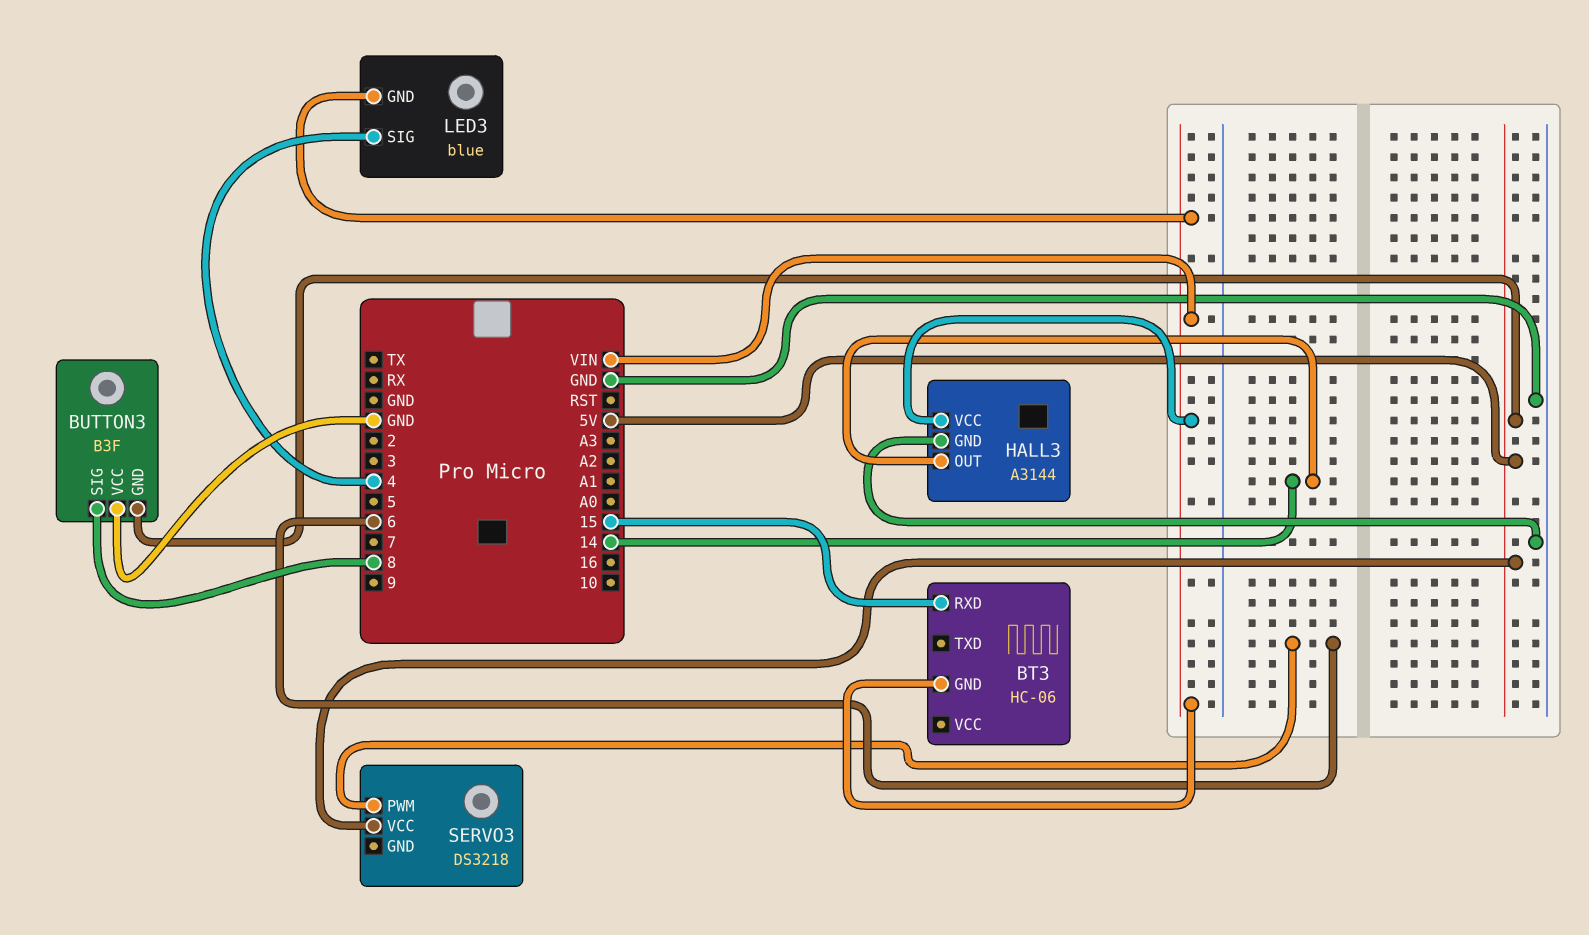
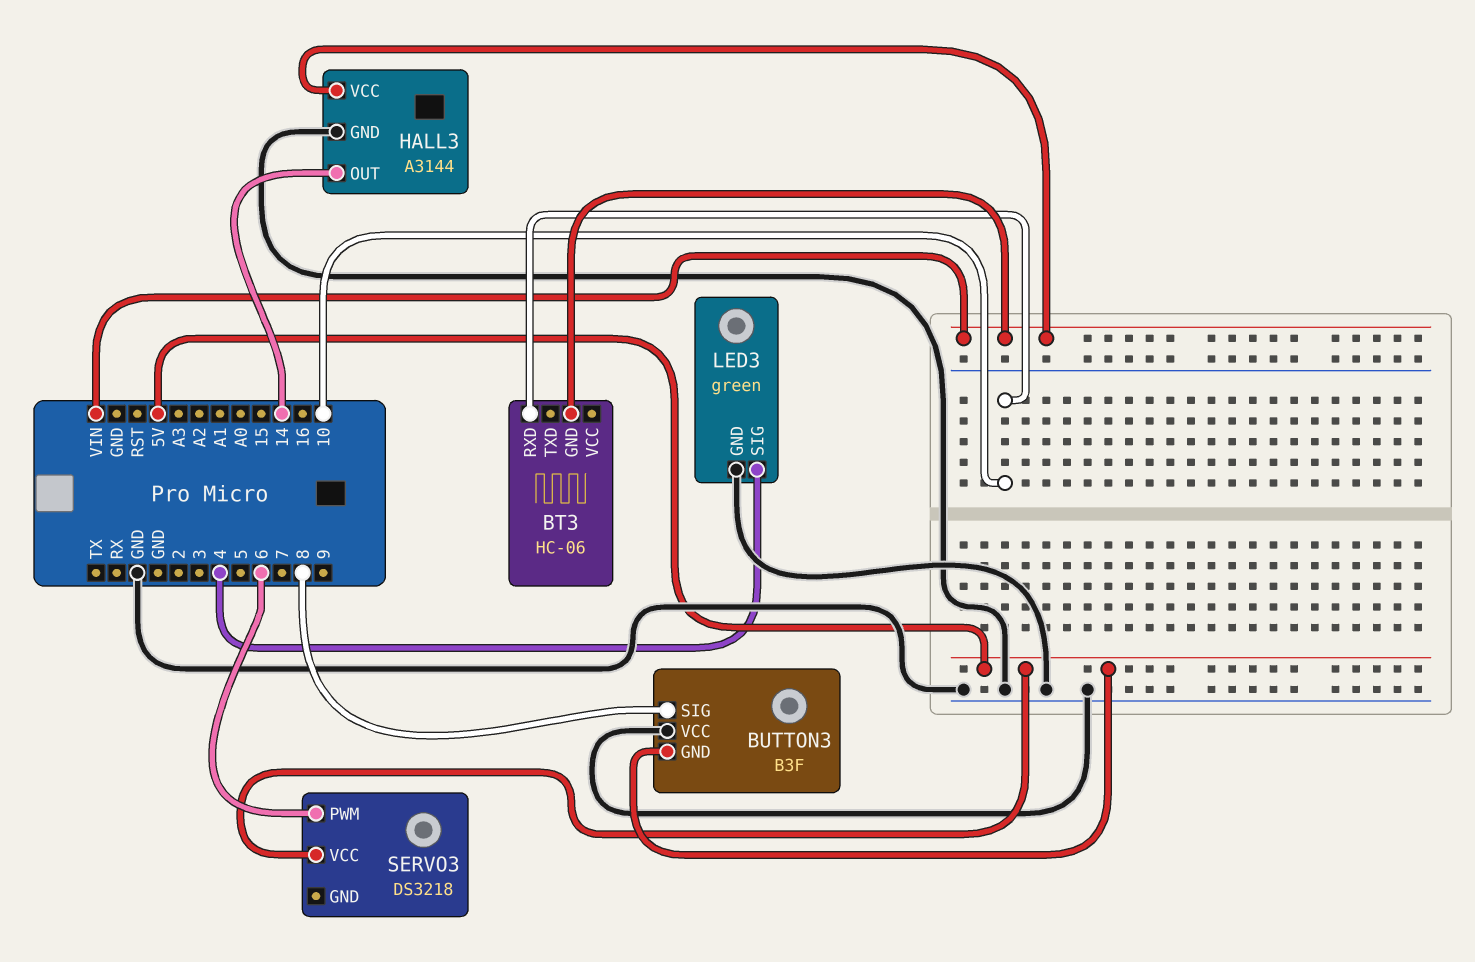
BT3 pin RXD: 15 -> 10
LED3: blue -> green
LED3 pin GND: VIN -> GND

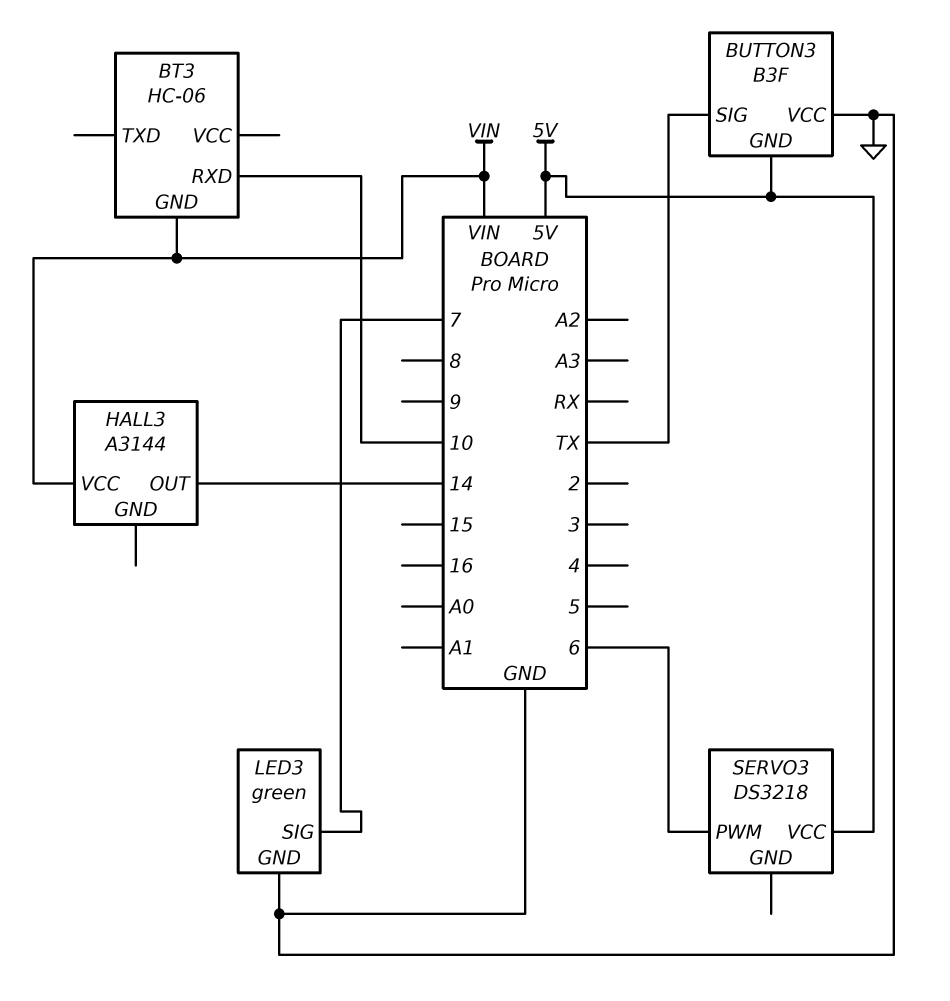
BUTTON3 pin SIG: 8 -> TX
HALL3 pin GND: GND -> none
LED3 pin SIG: 4 -> 7

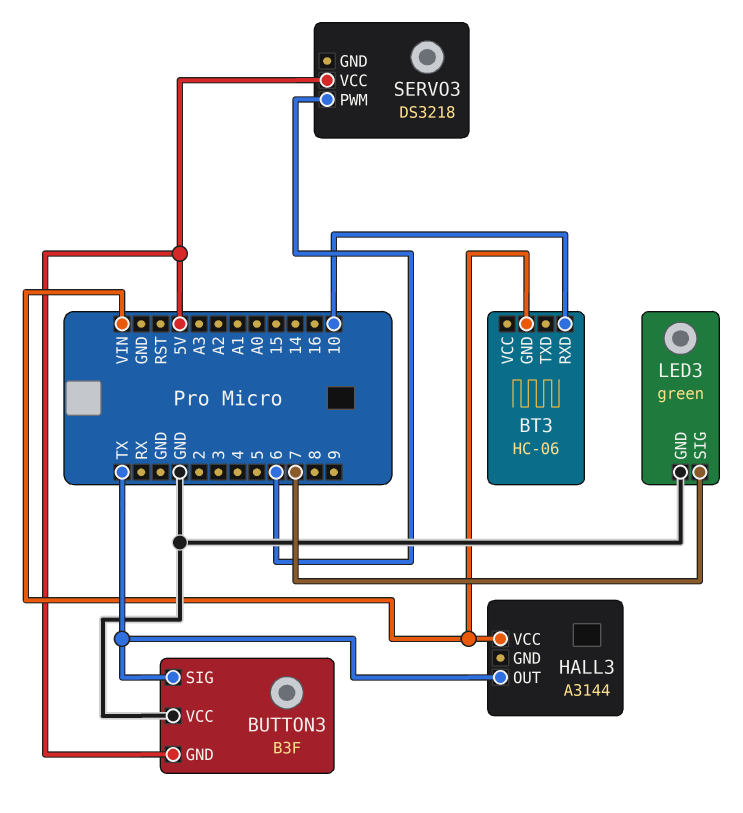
HALL3 pin OUT: 14 -> TX

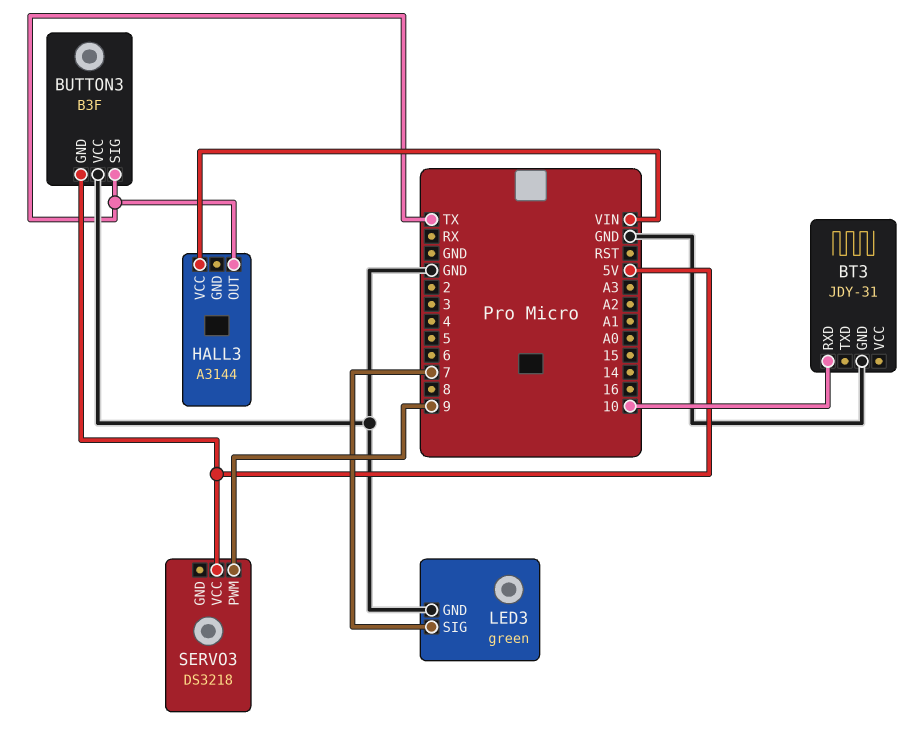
BT3: HC-06 -> JDY-31
BT3 pin GND: VIN -> GND
SERVO3 pin PWM: 6 -> 9

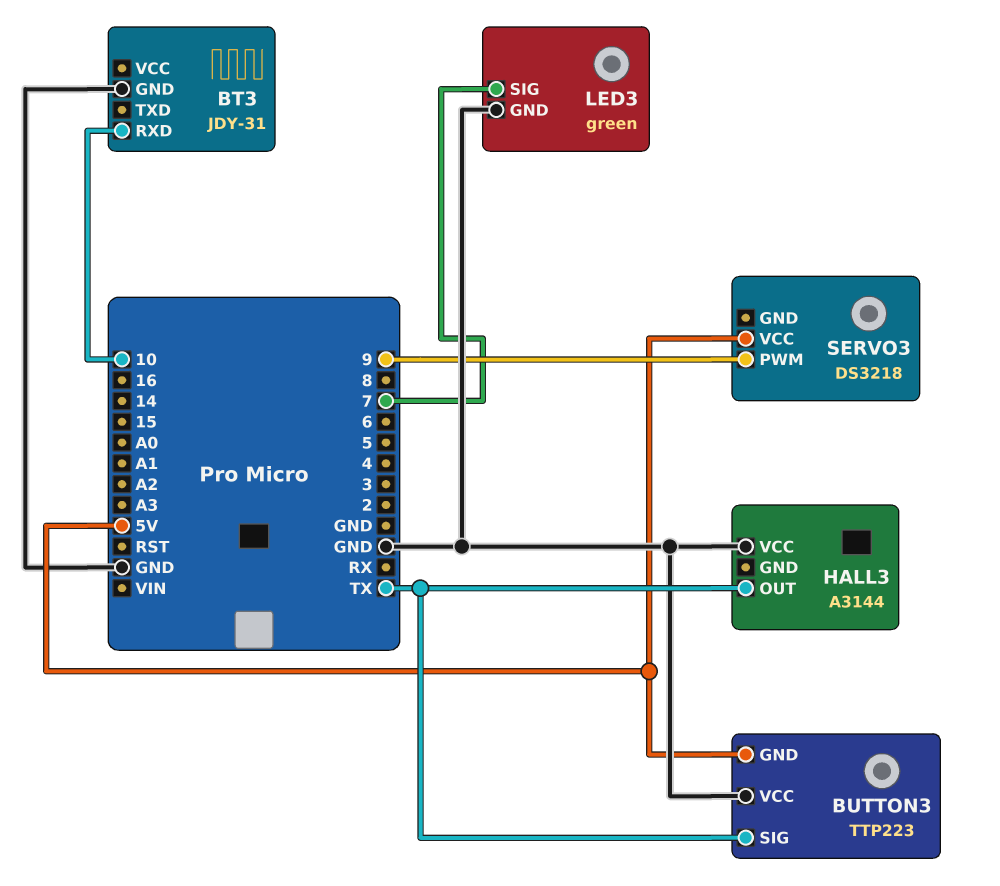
BUTTON3: B3F -> TTP223
HALL3 pin VCC: VIN -> GND

